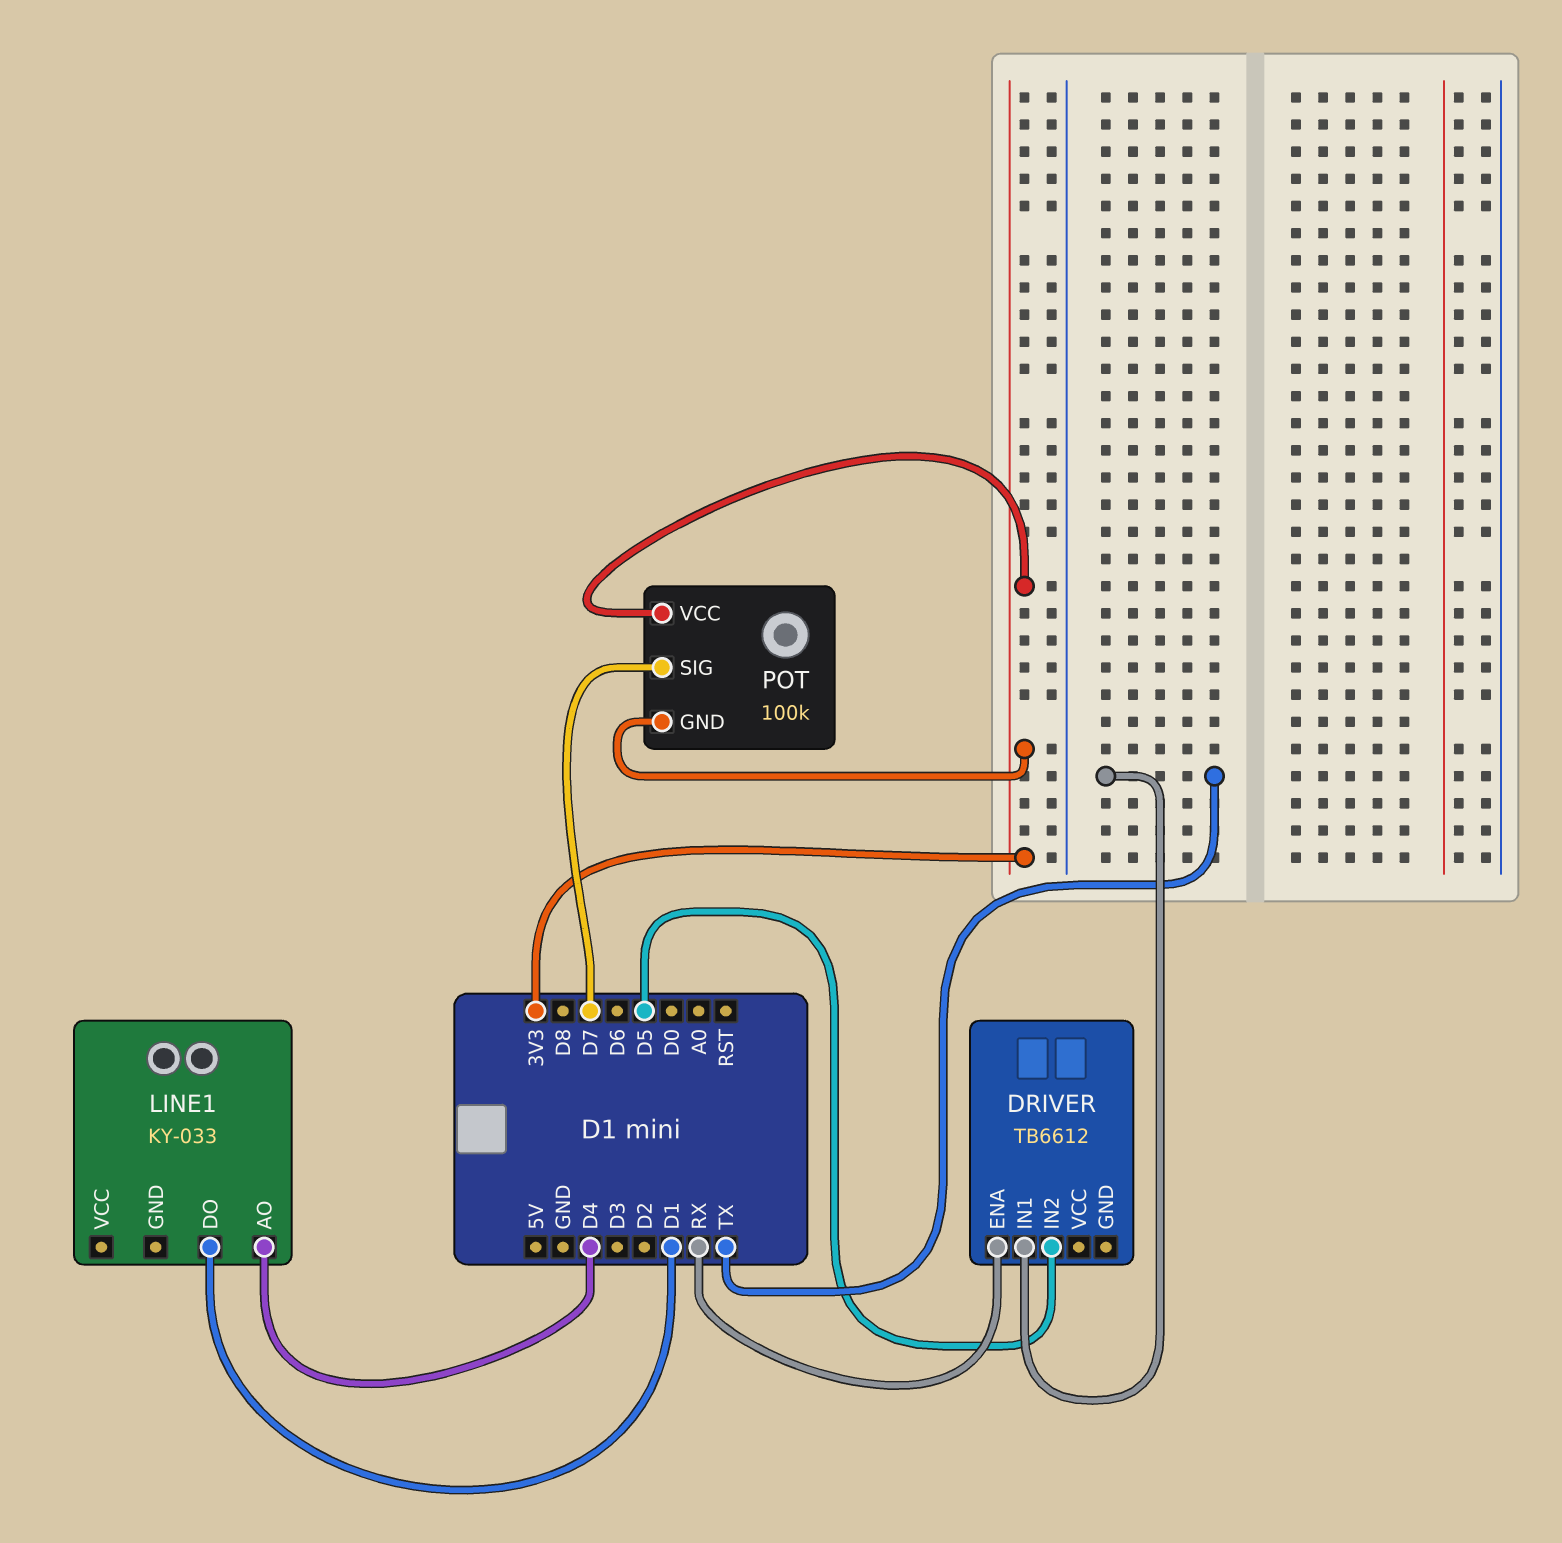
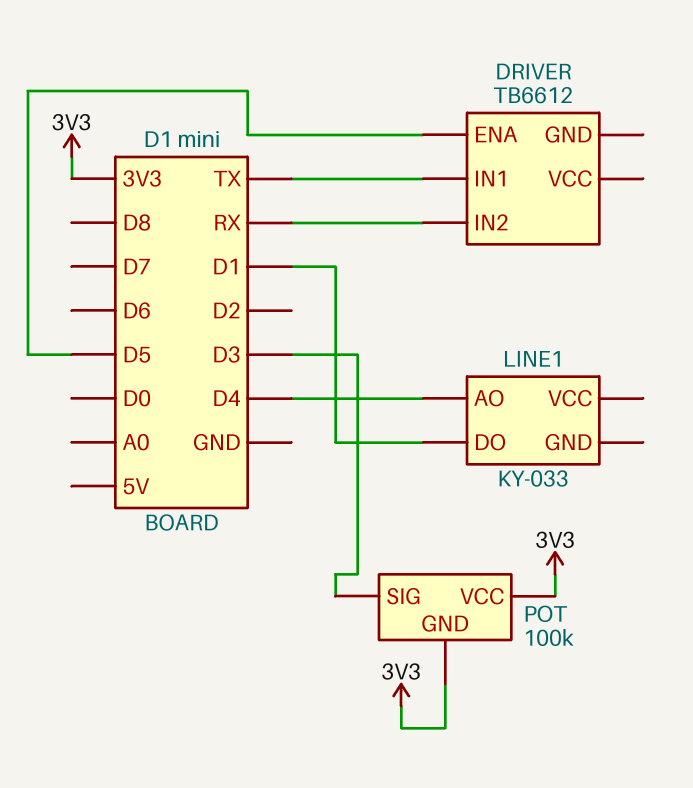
DRIVER pin ENA: RX -> D5
DRIVER pin IN2: D5 -> RX
POT pin SIG: D7 -> D3

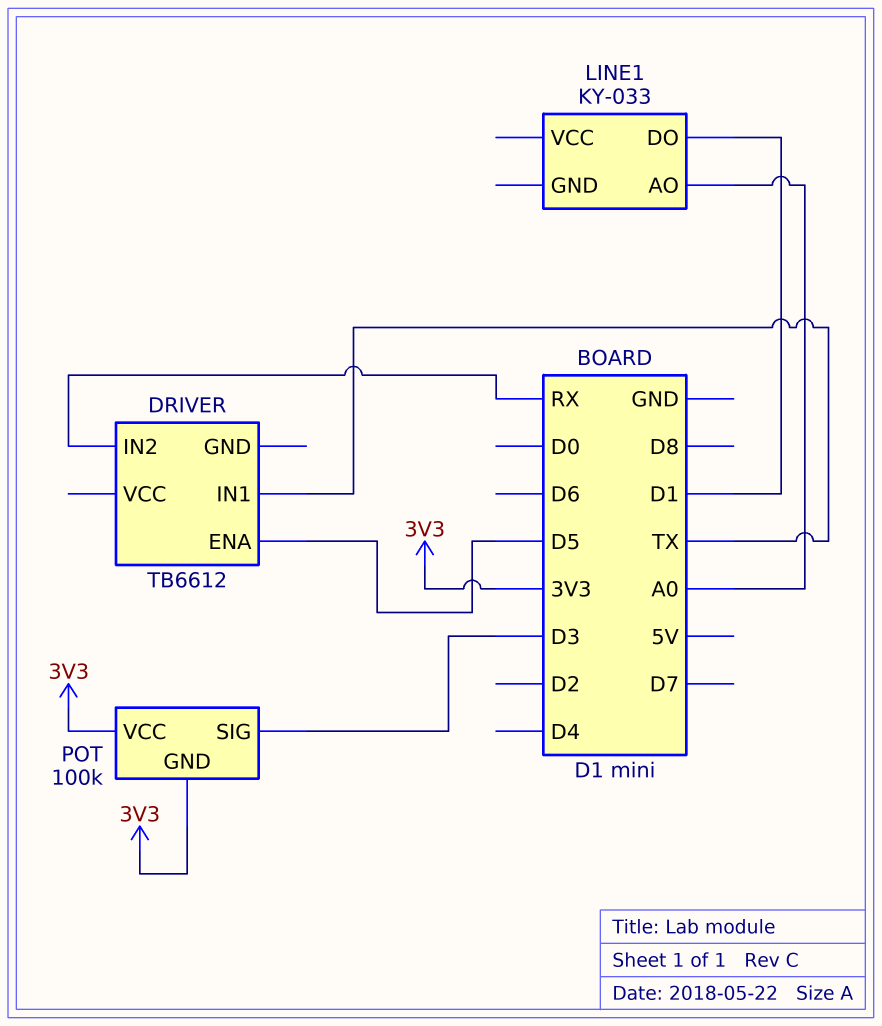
LINE1 pin AO: D4 -> A0

